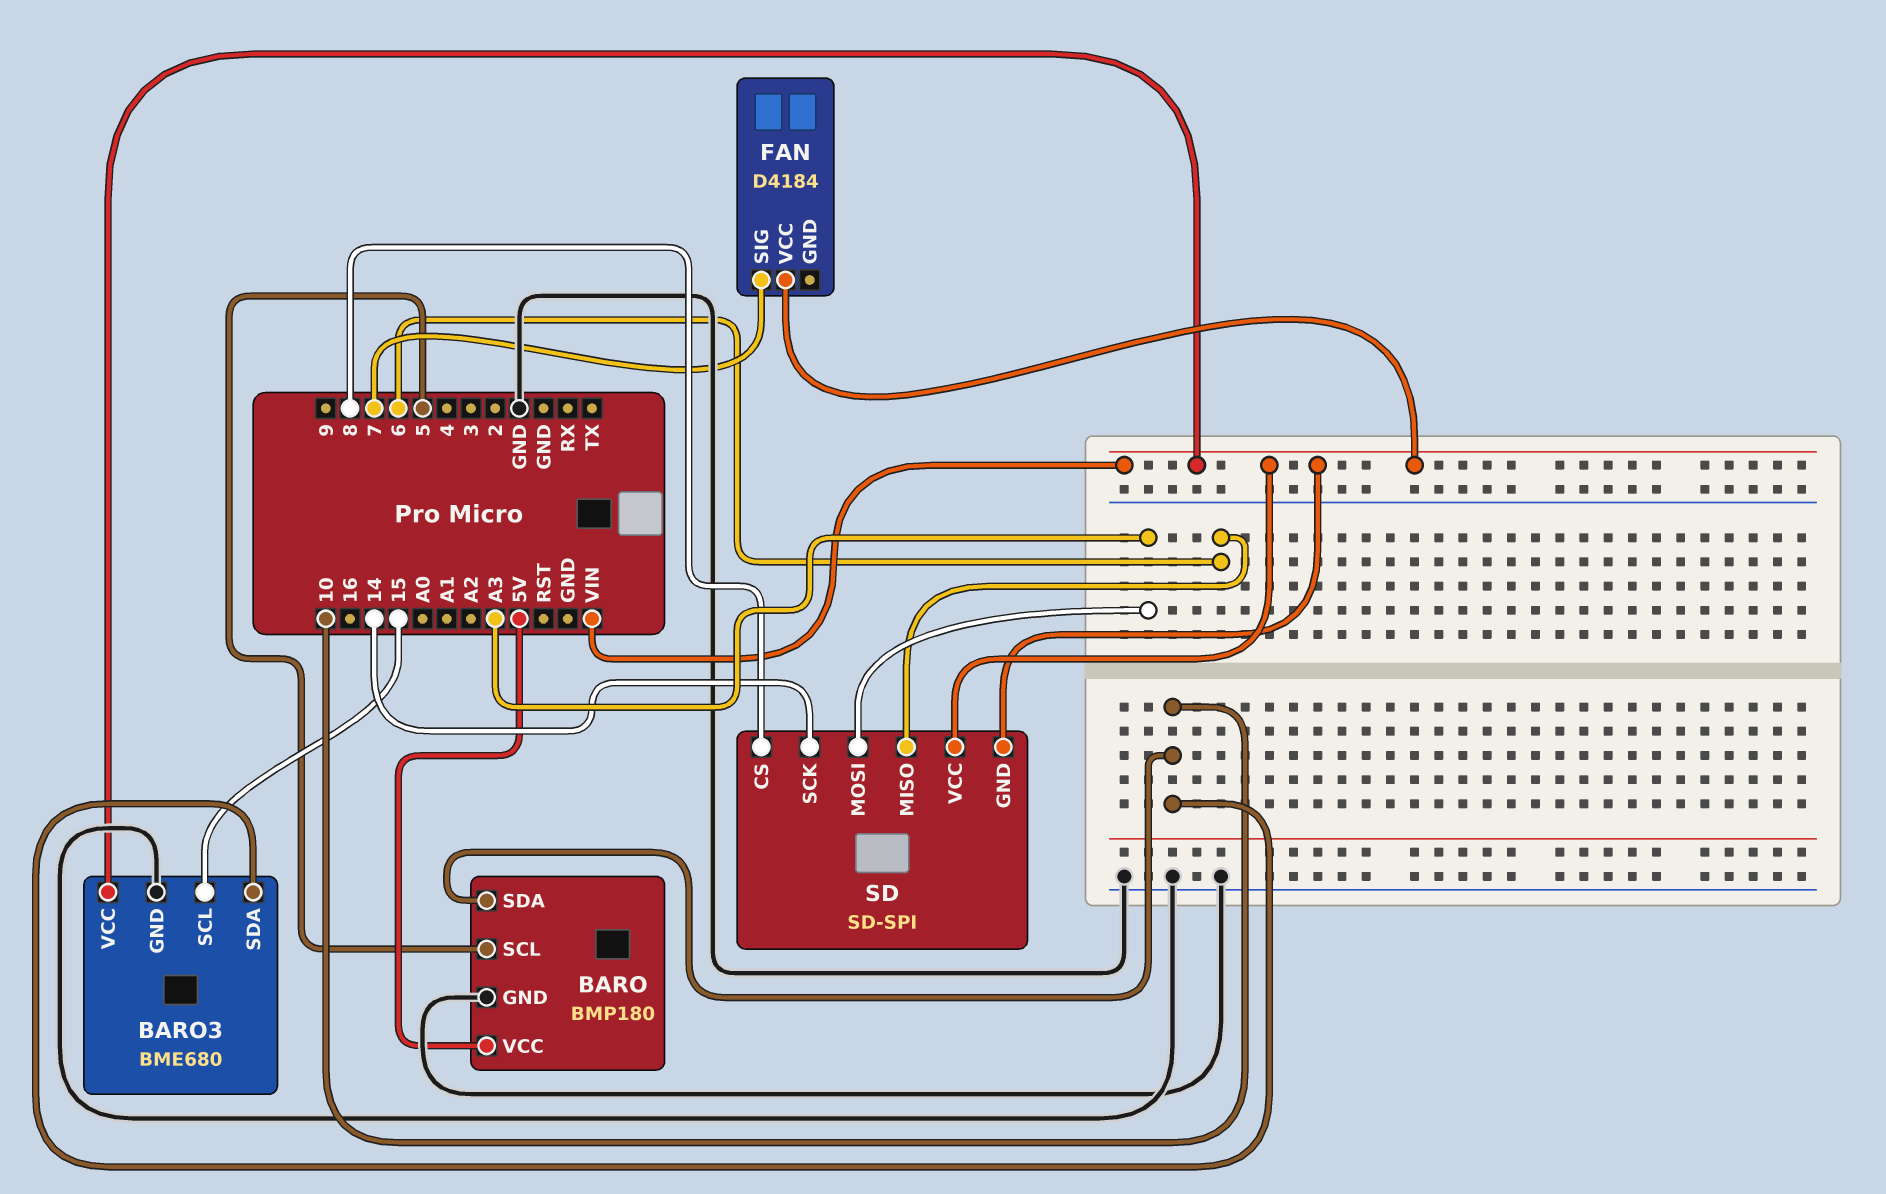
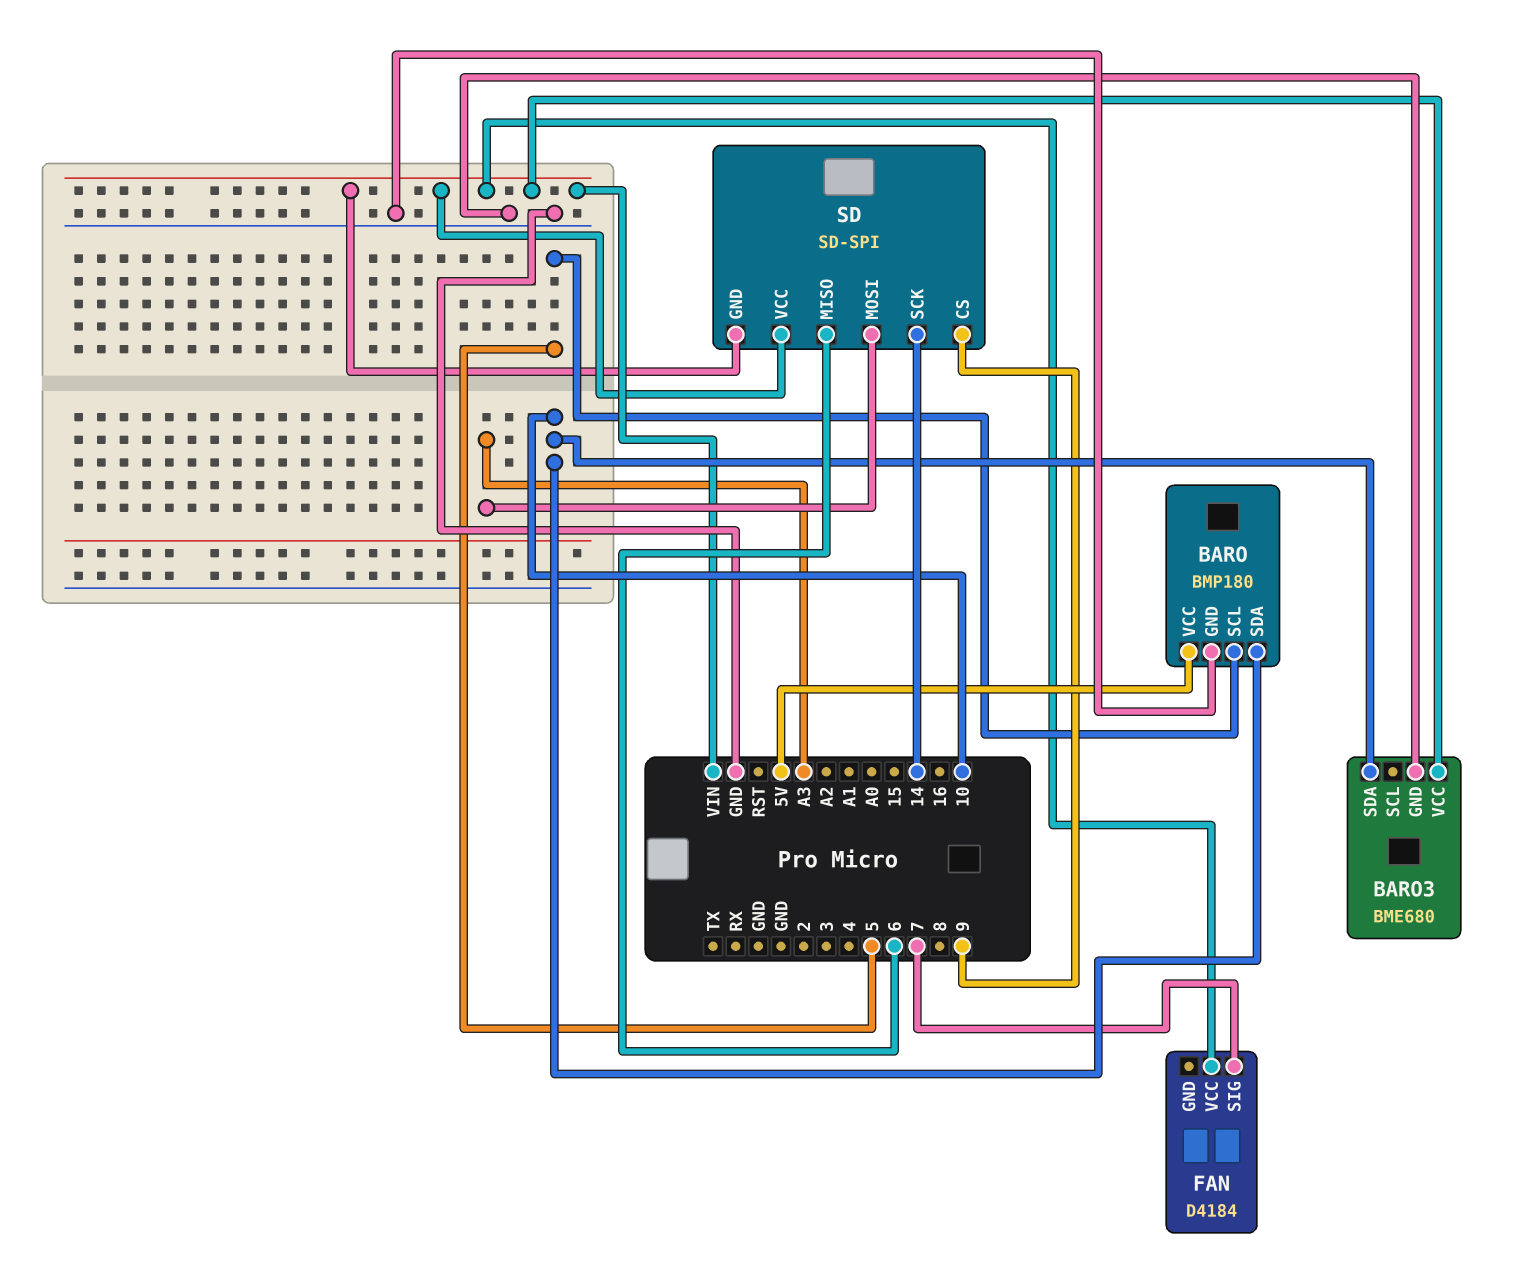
BARO3 pin SCL: 15 -> none
SD pin CS: 8 -> 9

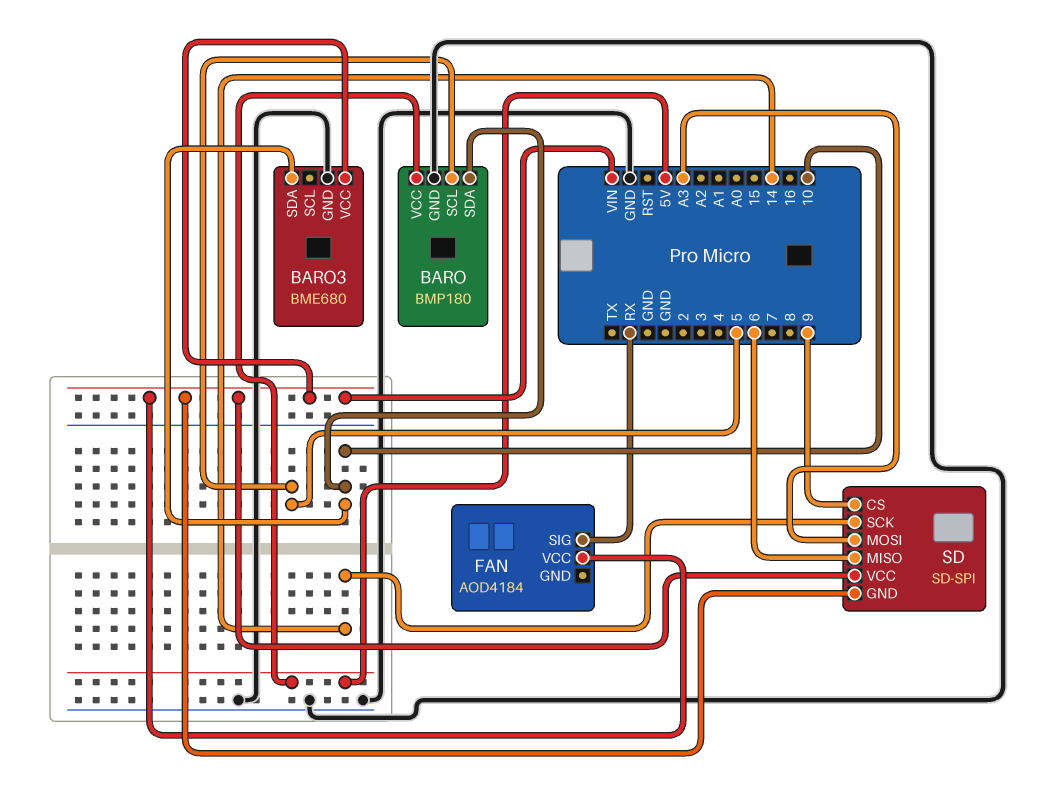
FAN: D4184 -> AOD4184
FAN pin SIG: 7 -> RX

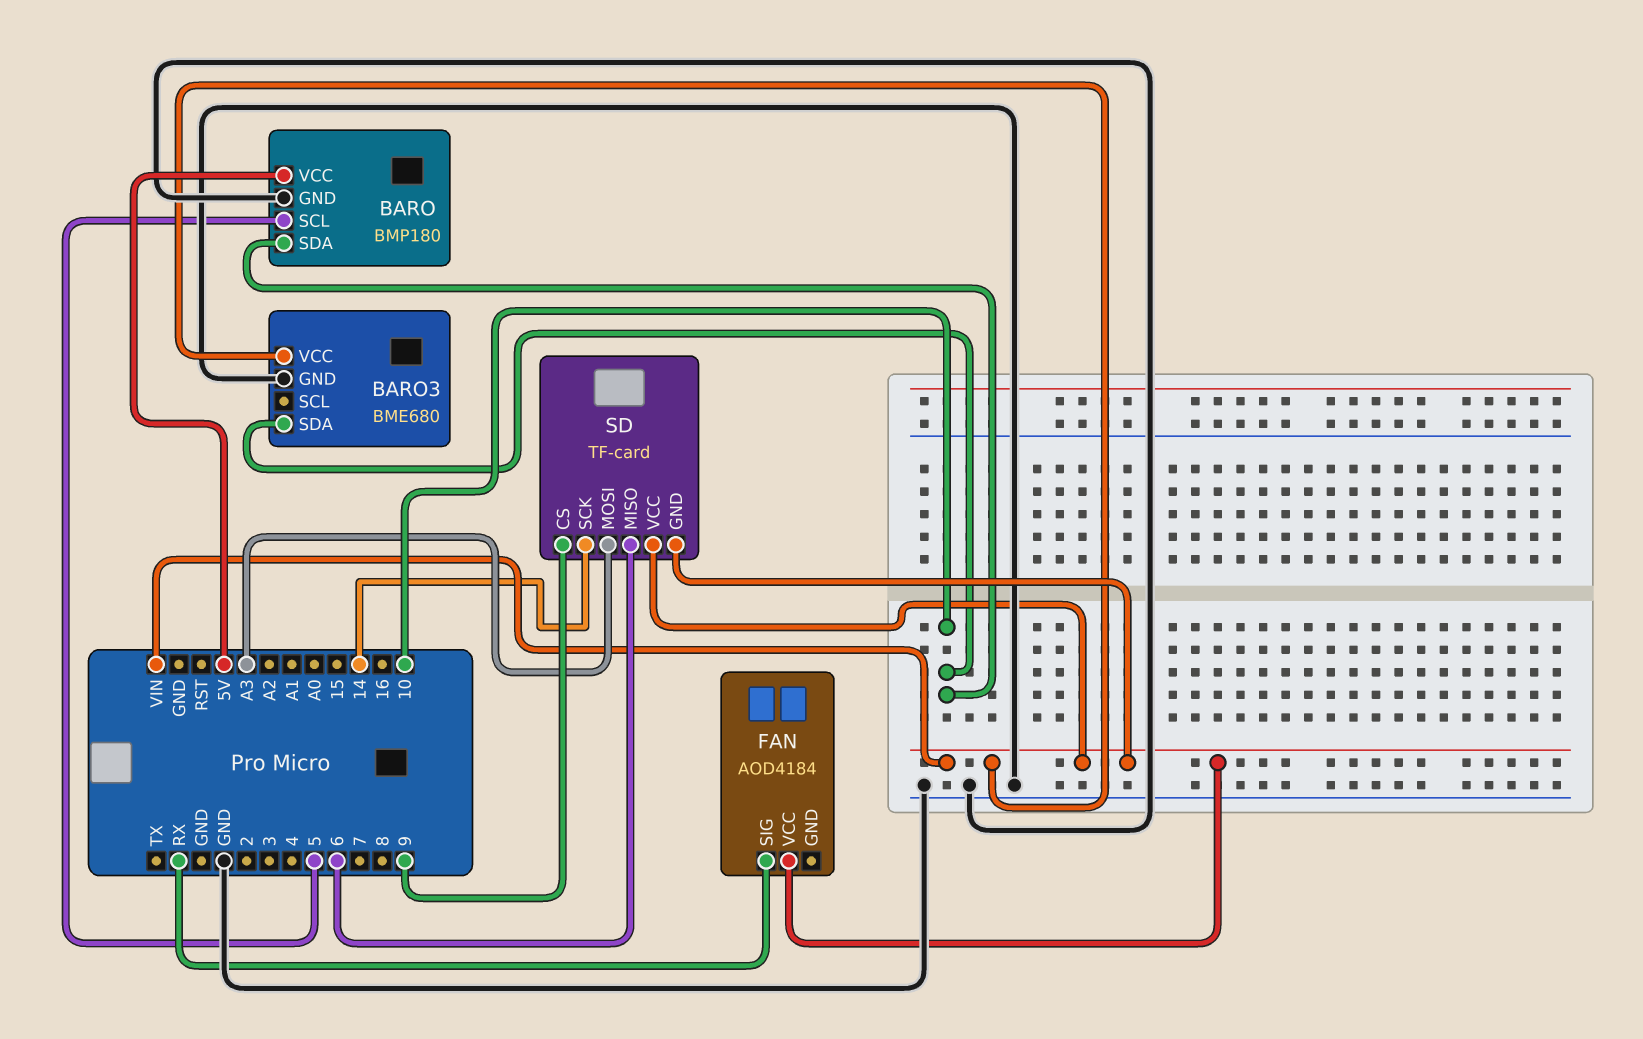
SD: SD-SPI -> TF-card

